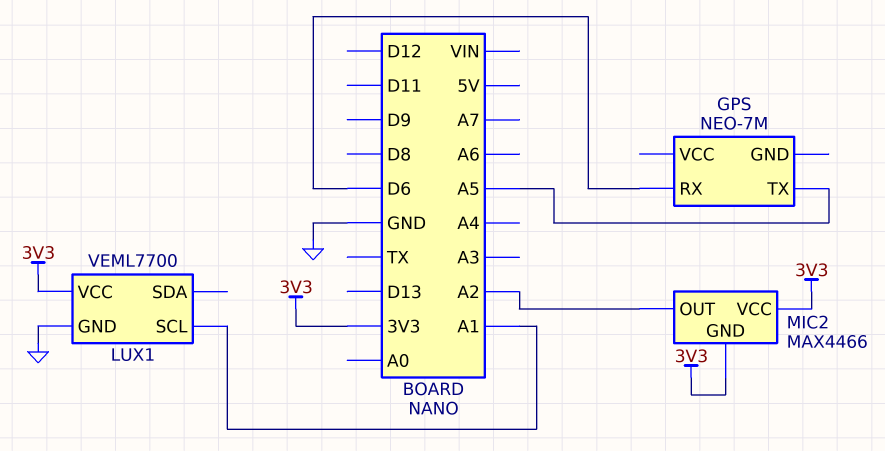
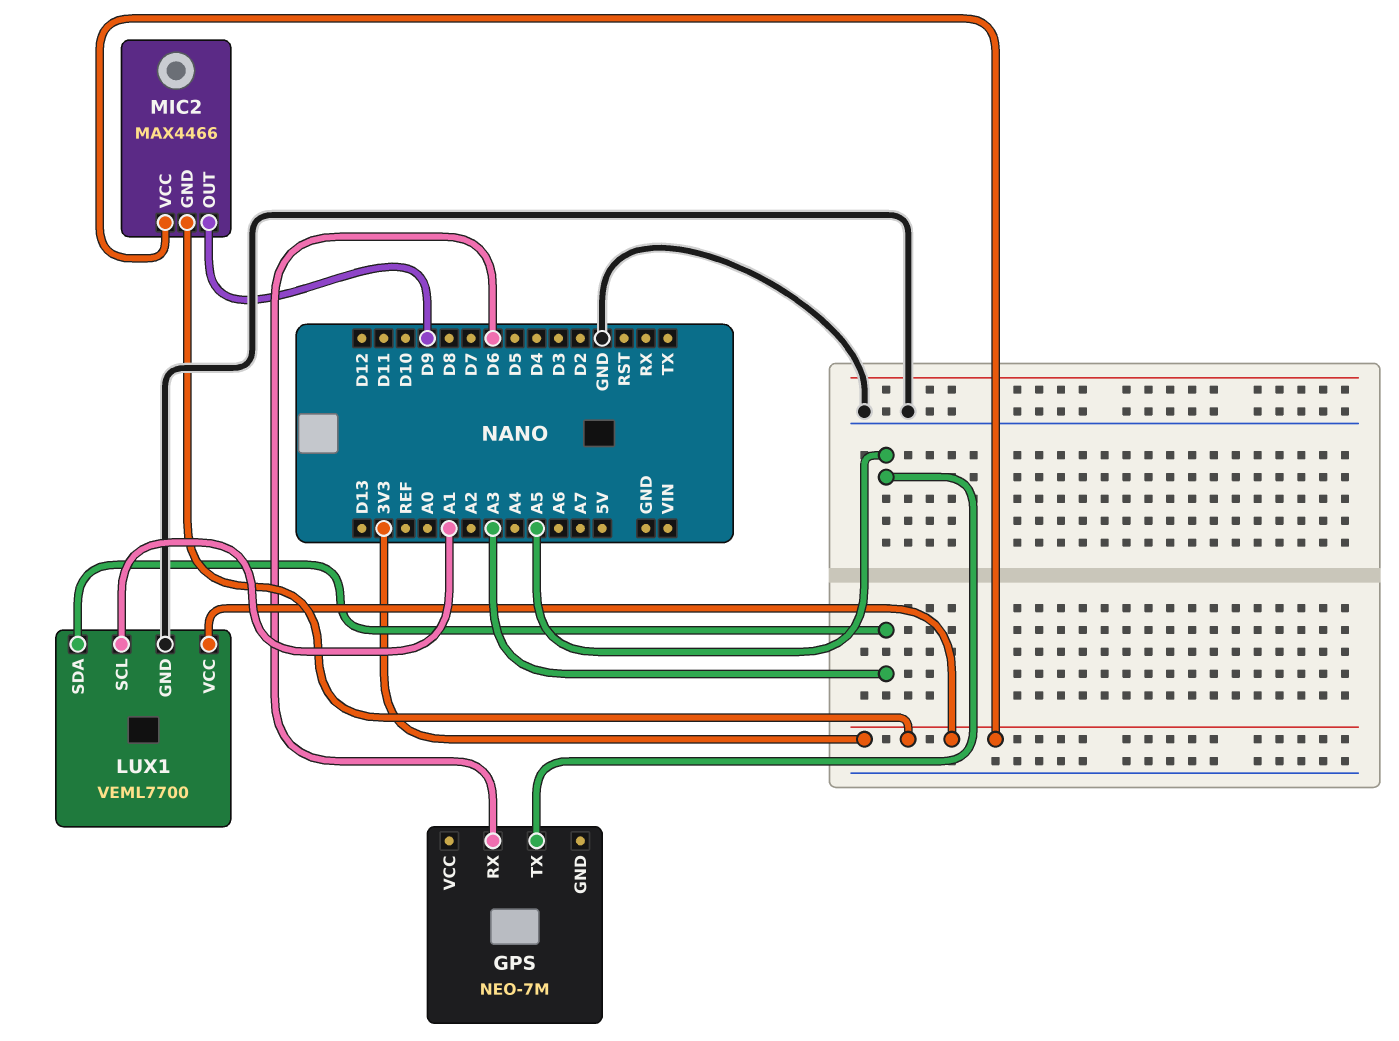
LUX1 pin SDA: none -> A3
MIC2 pin OUT: A2 -> D9

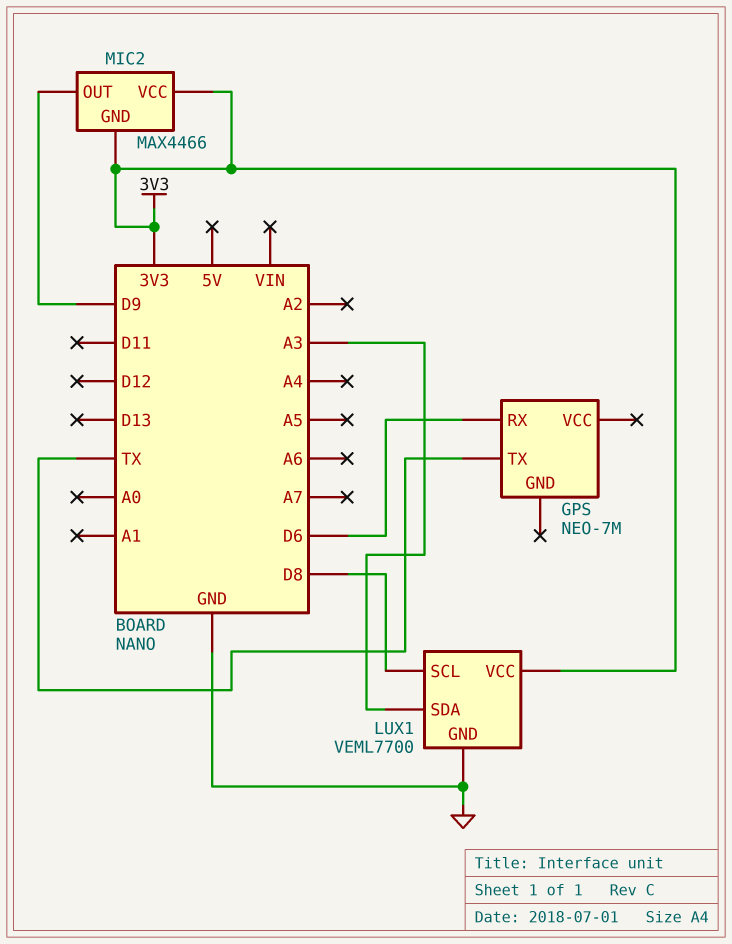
GPS pin TX: A5 -> TX
LUX1 pin SCL: A1 -> D8

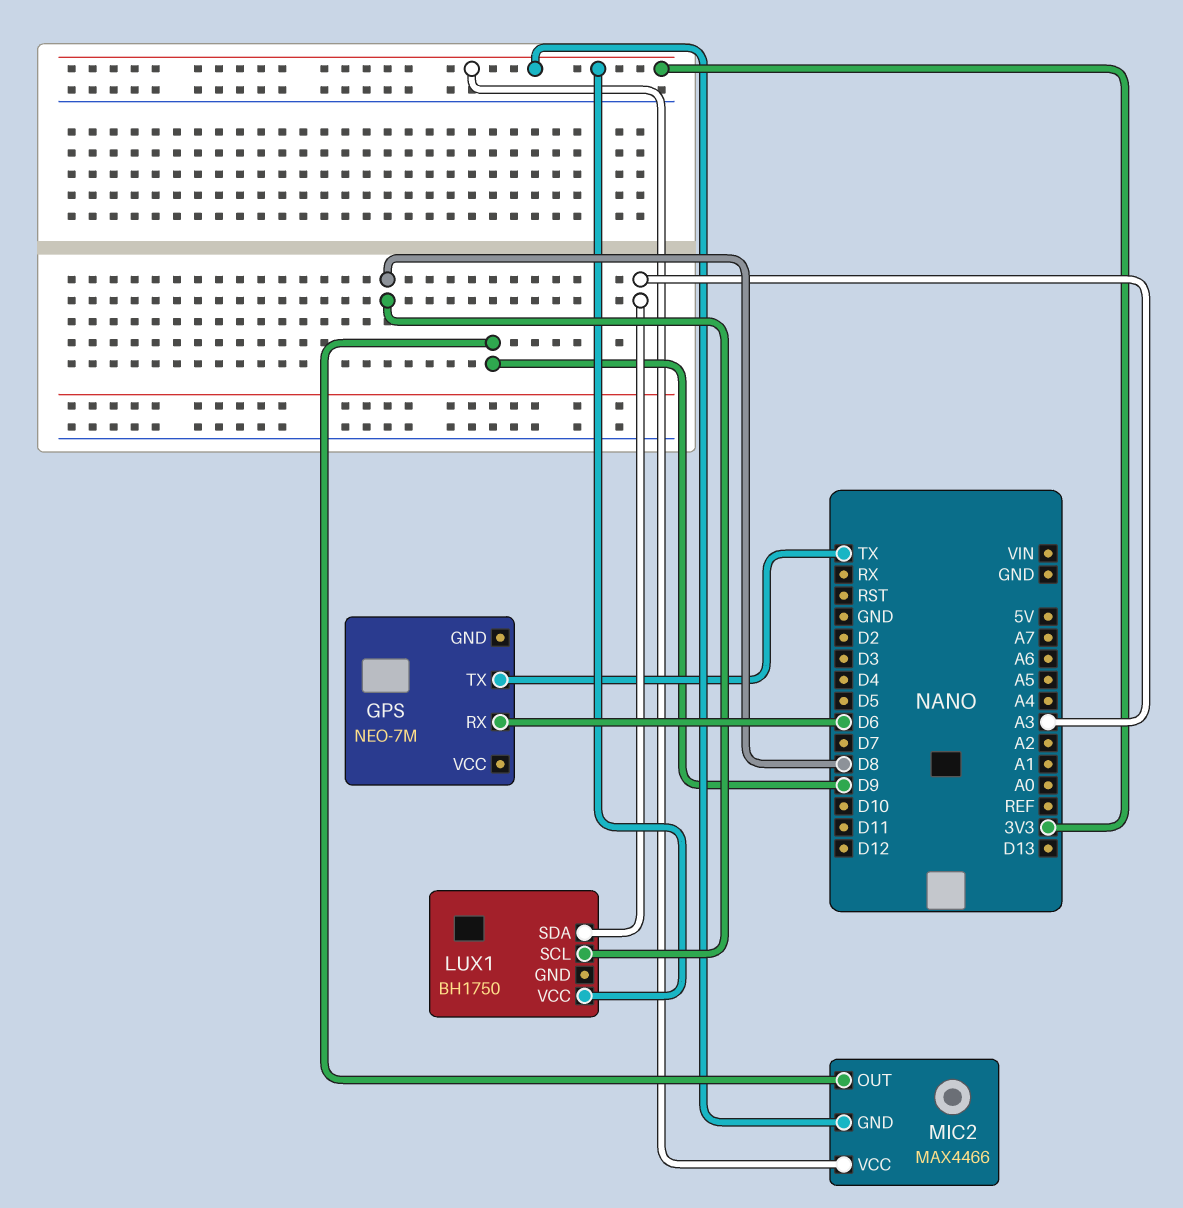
LUX1: VEML7700 -> BH1750
LUX1 pin GND: GND -> none

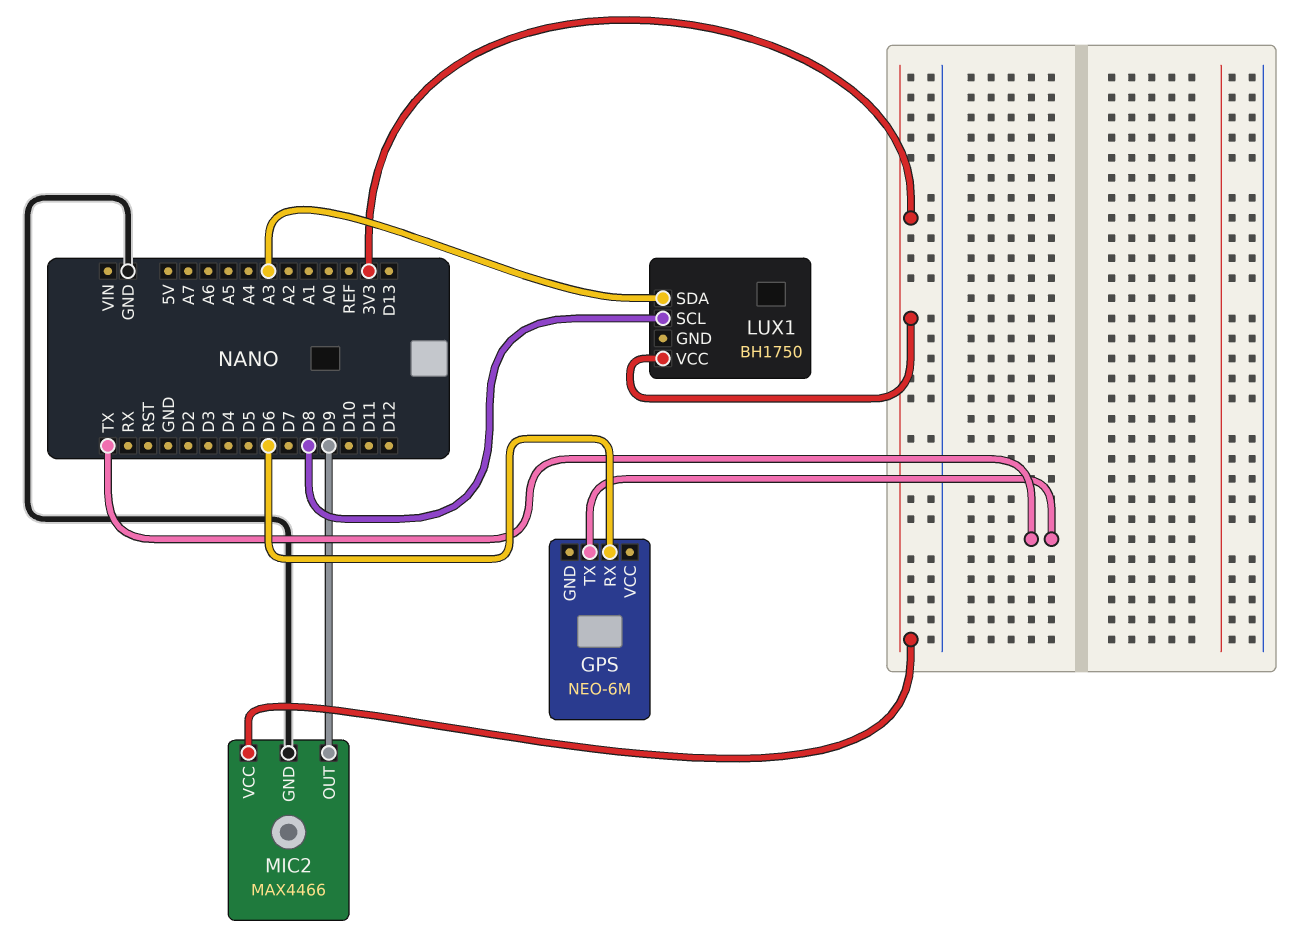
GPS: NEO-7M -> NEO-6M
MIC2 pin GND: 3V3 -> GND

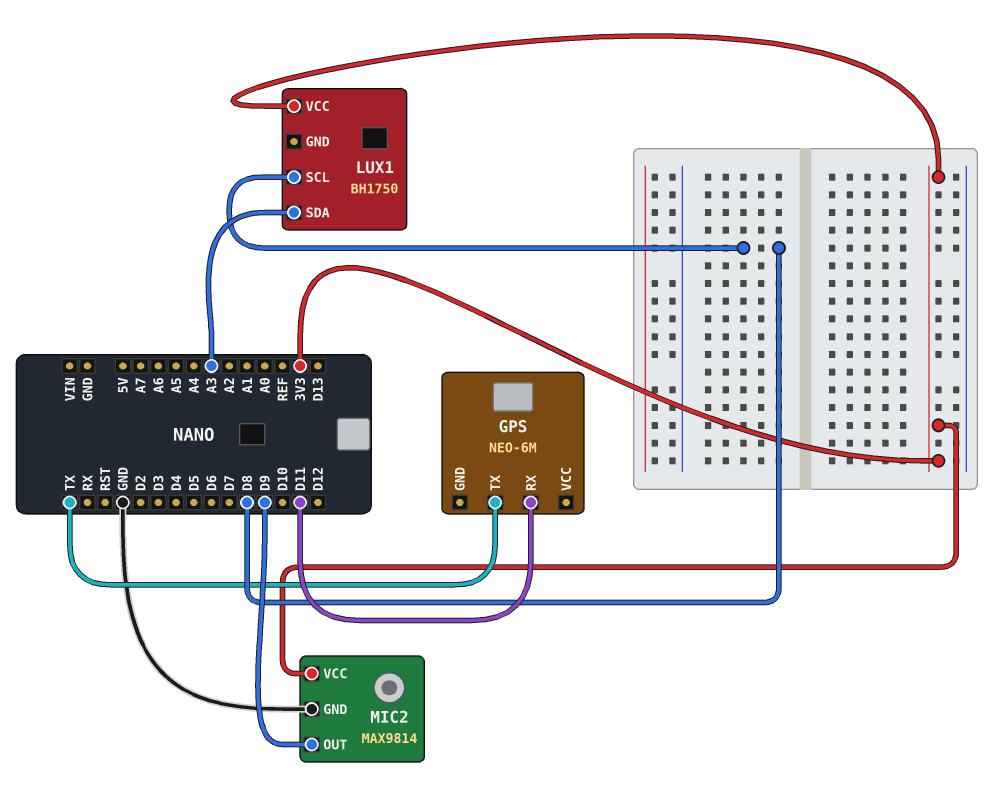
GPS pin RX: D6 -> D11
MIC2: MAX4466 -> MAX9814

